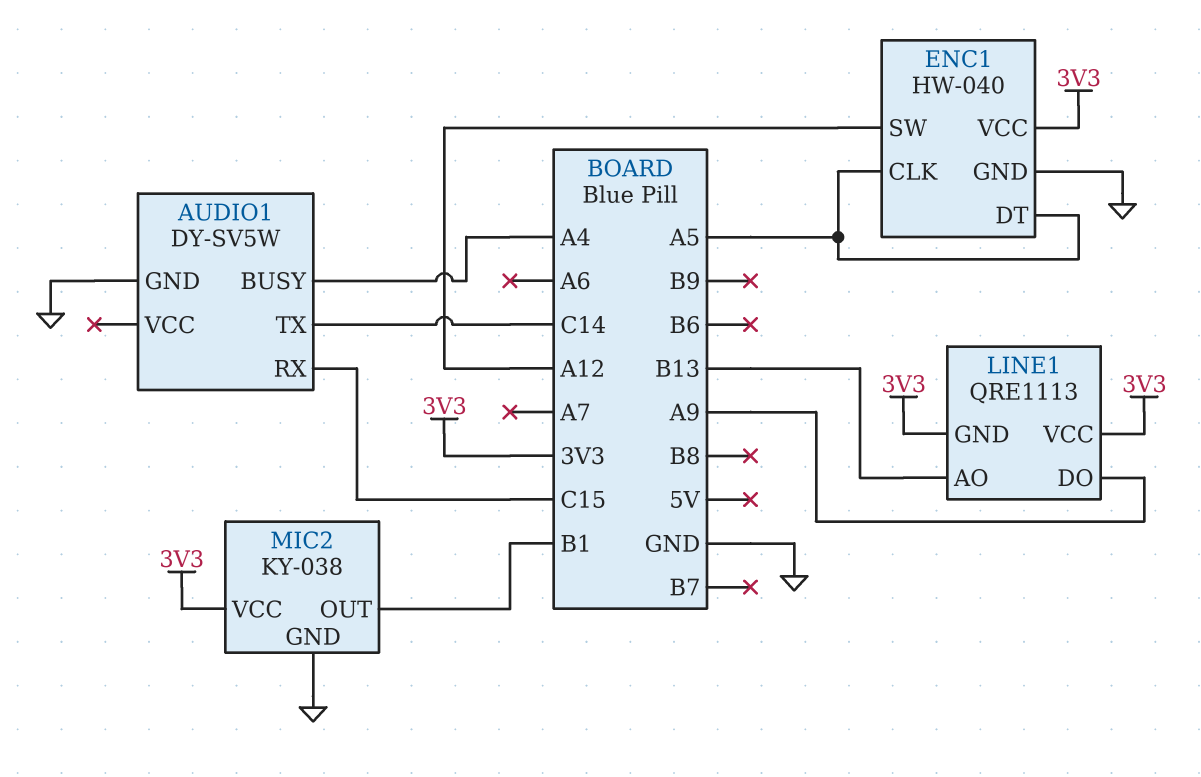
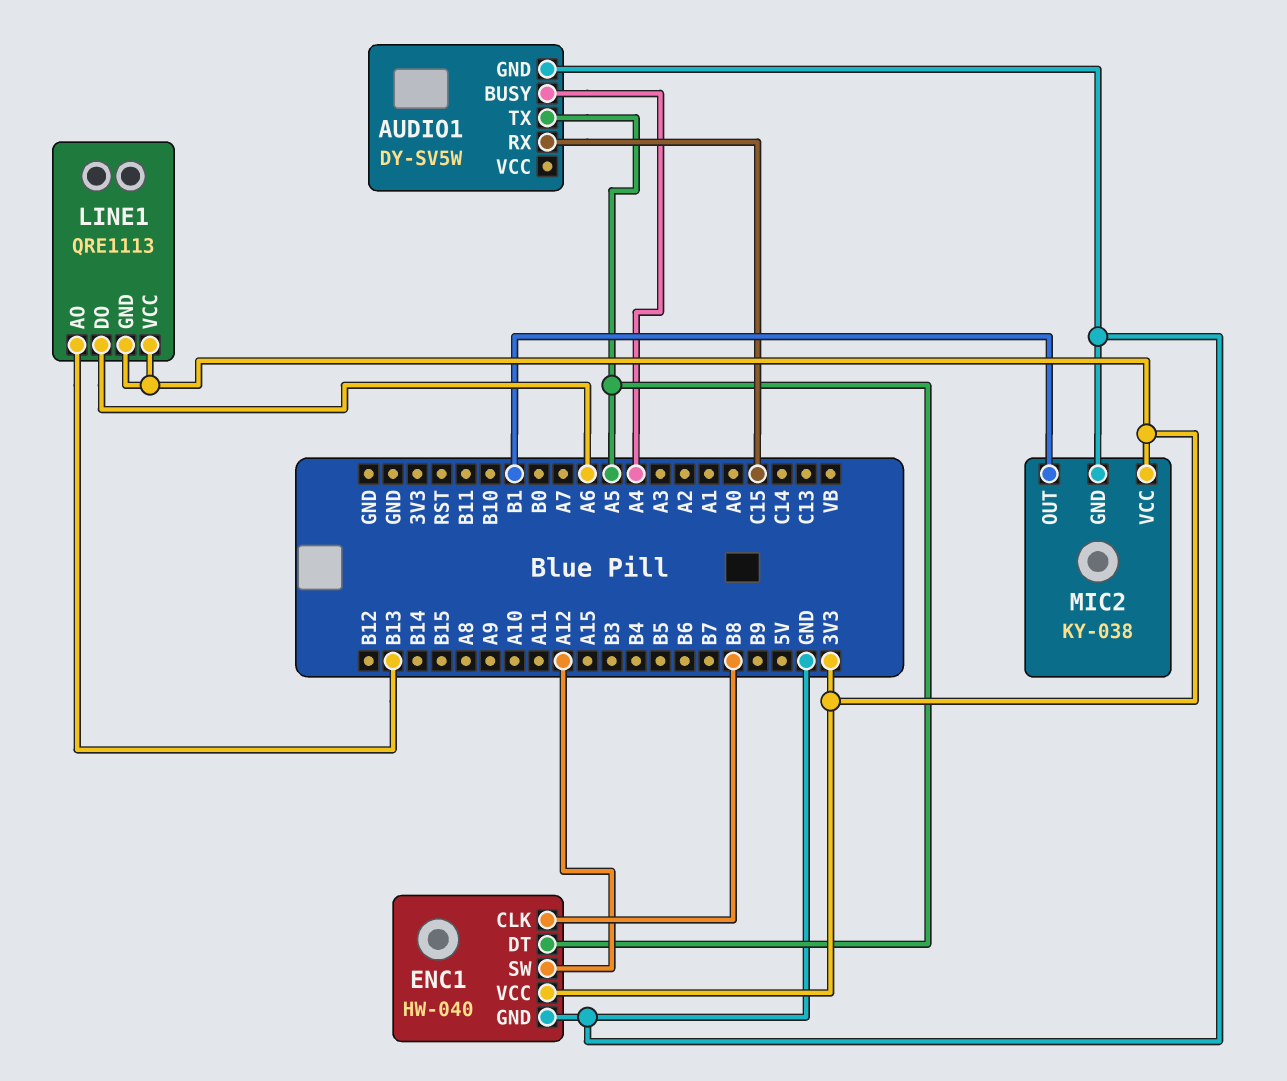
AUDIO1 pin TX: C14 -> A5
ENC1 pin CLK: A5 -> B8
LINE1 pin DO: A9 -> A6

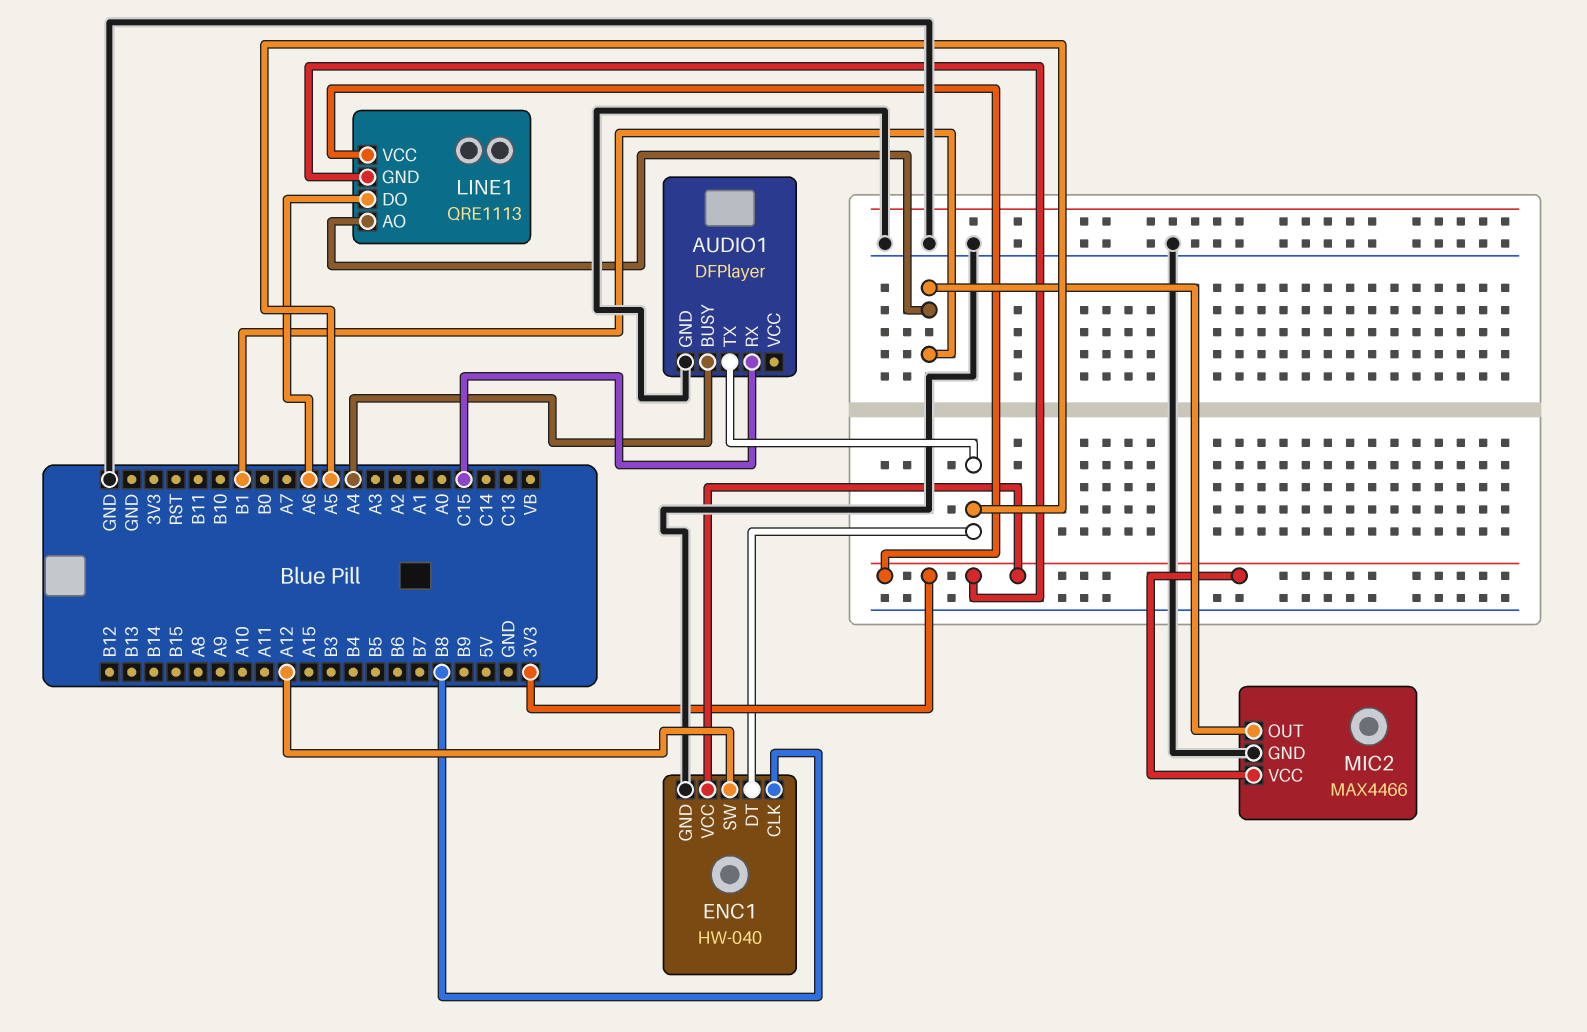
AUDIO1: DY-SV5W -> DFPlayer
LINE1 pin AO: B13 -> B1
MIC2: KY-038 -> MAX4466

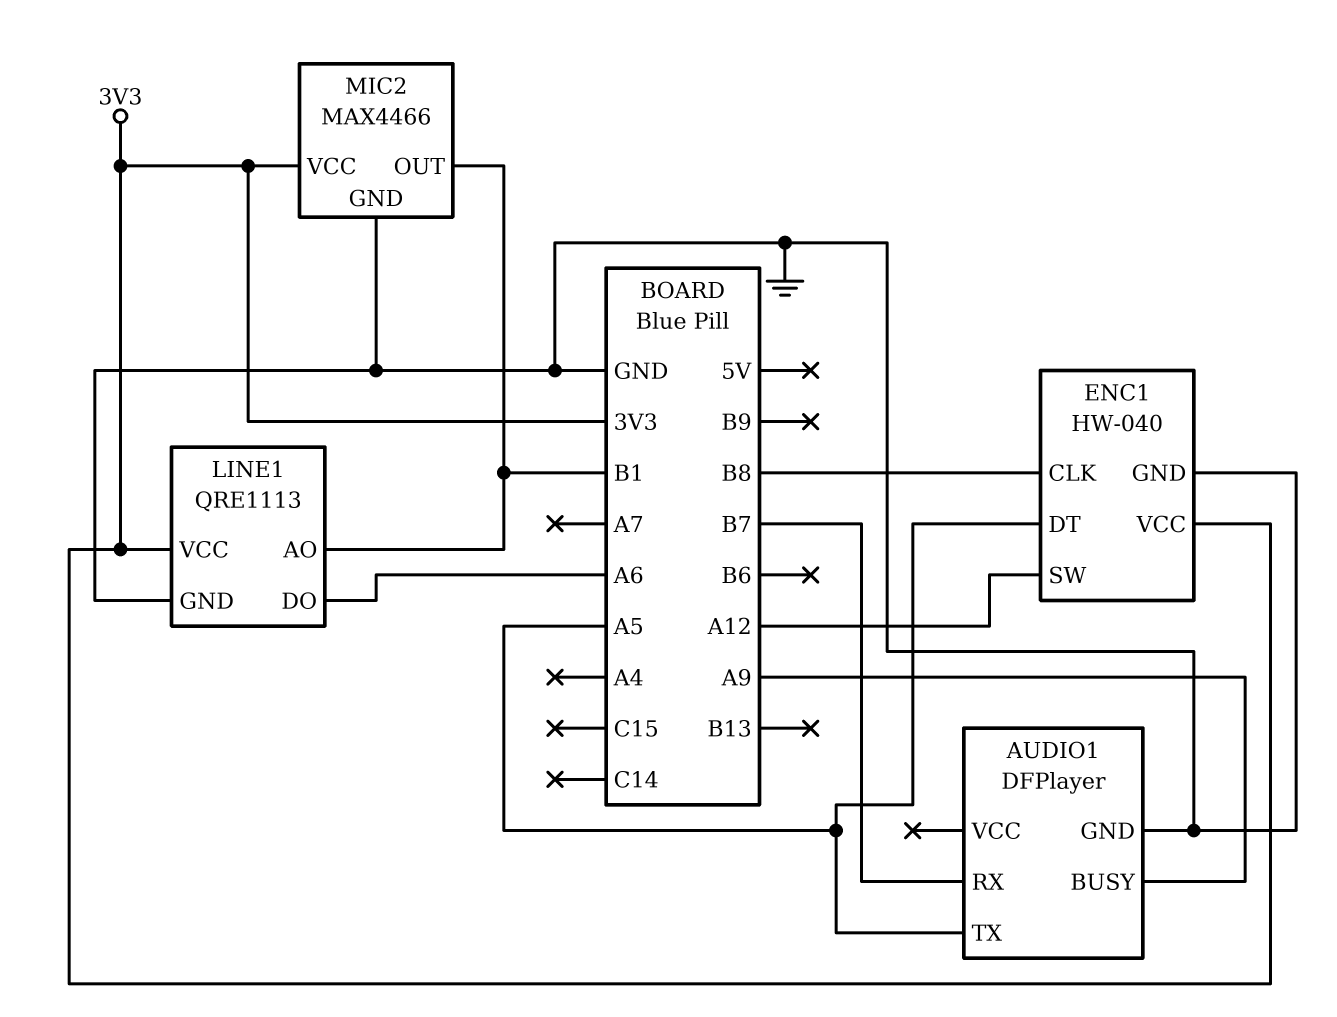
AUDIO1 pin BUSY: A4 -> A9
AUDIO1 pin RX: C15 -> B7
LINE1 pin GND: 3V3 -> GND

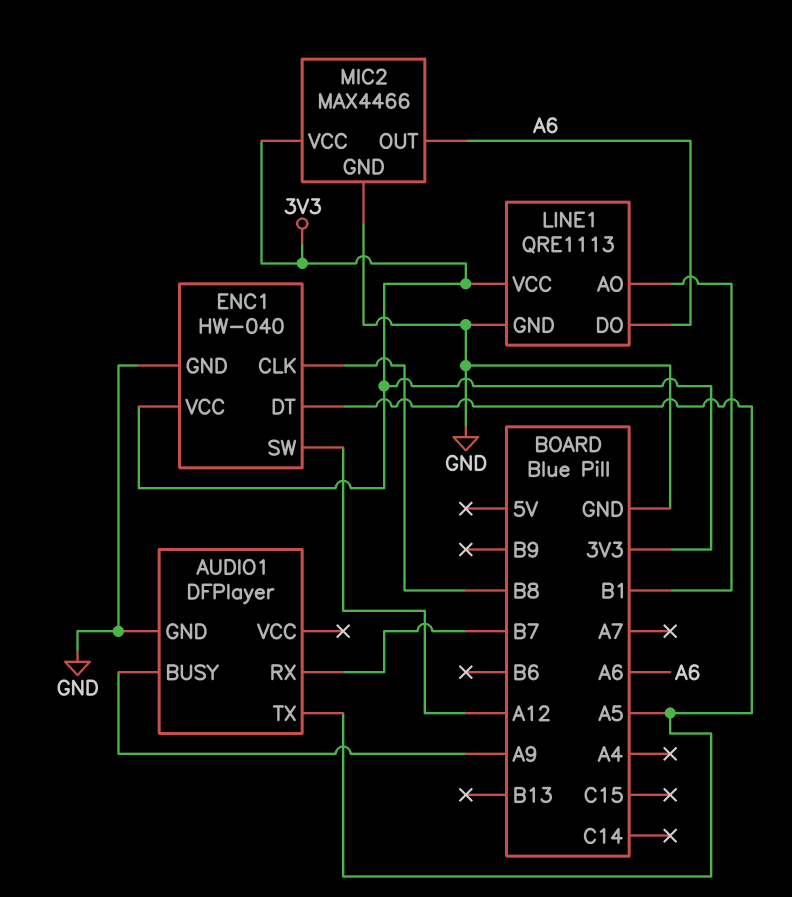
MIC2 pin OUT: B1 -> A6

